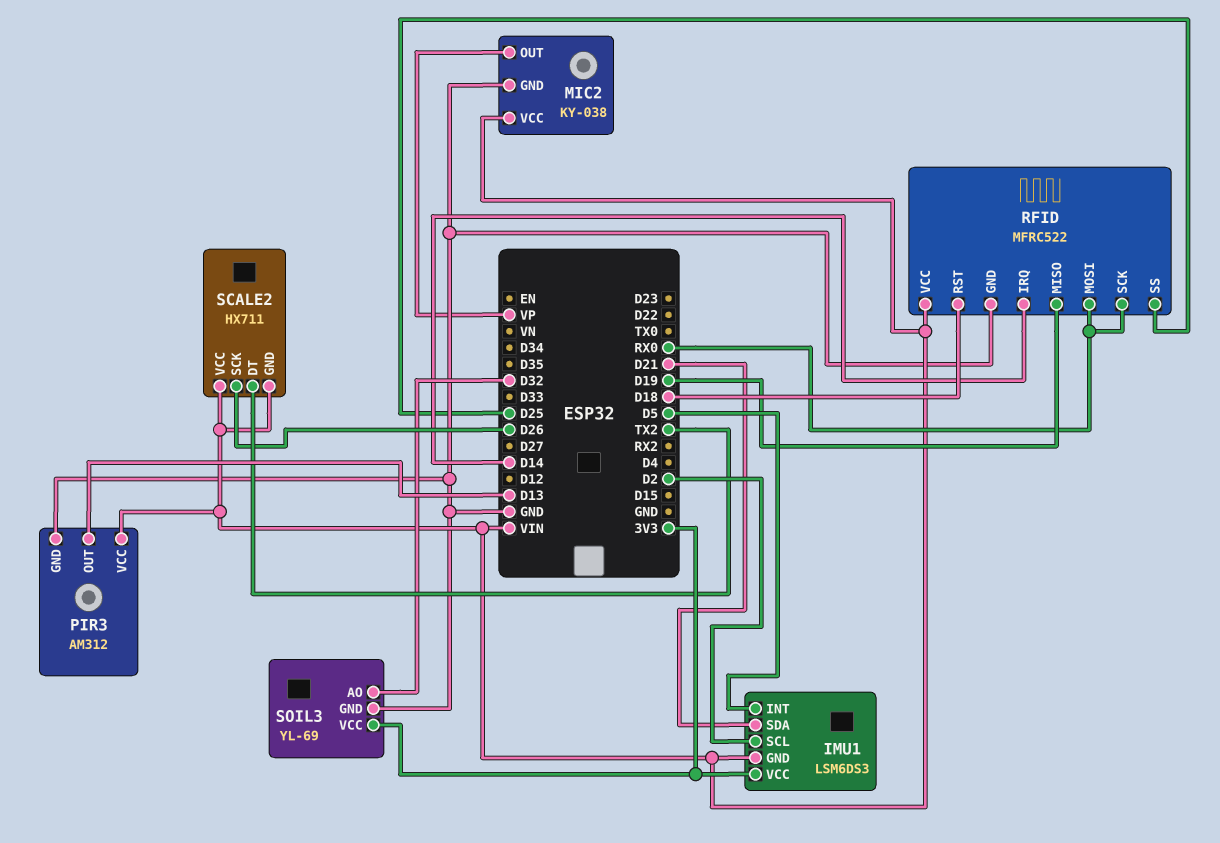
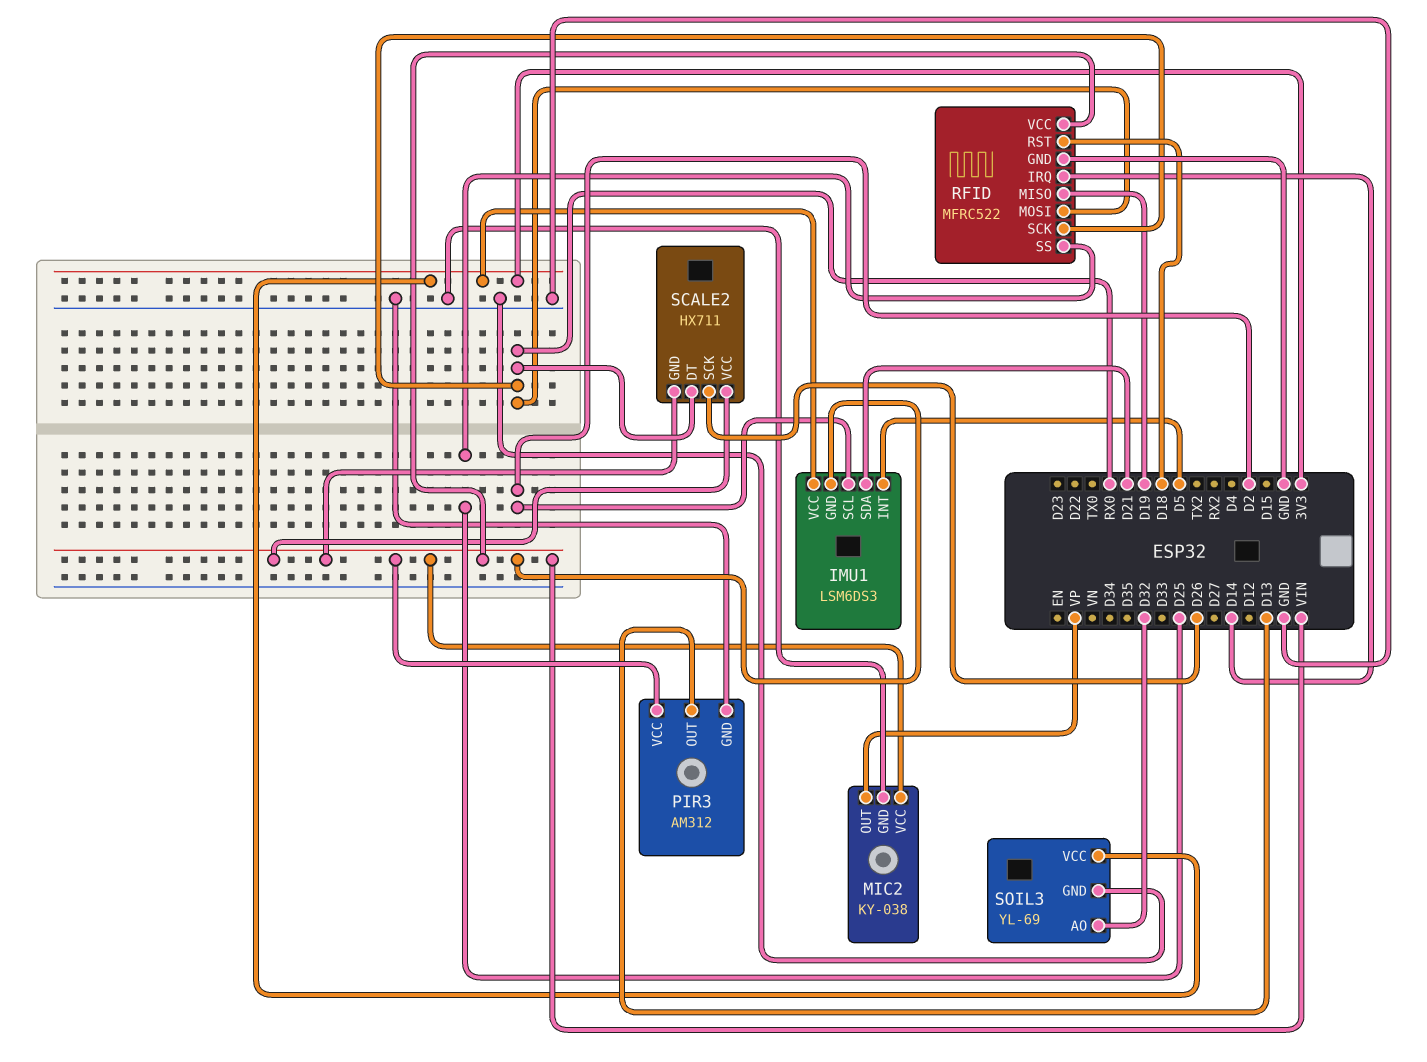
SCALE2 pin DT: TX2 -> RX0

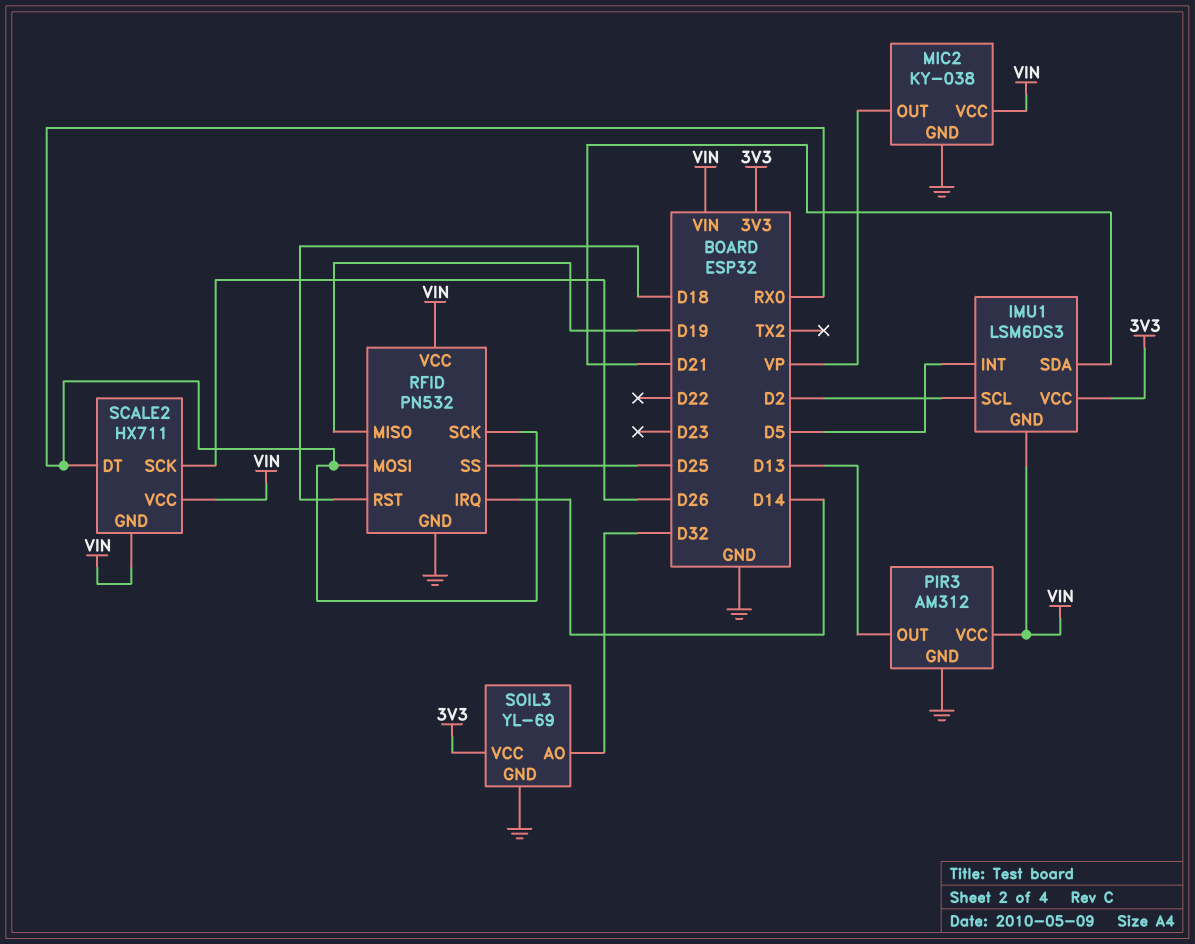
RFID: MFRC522 -> PN532

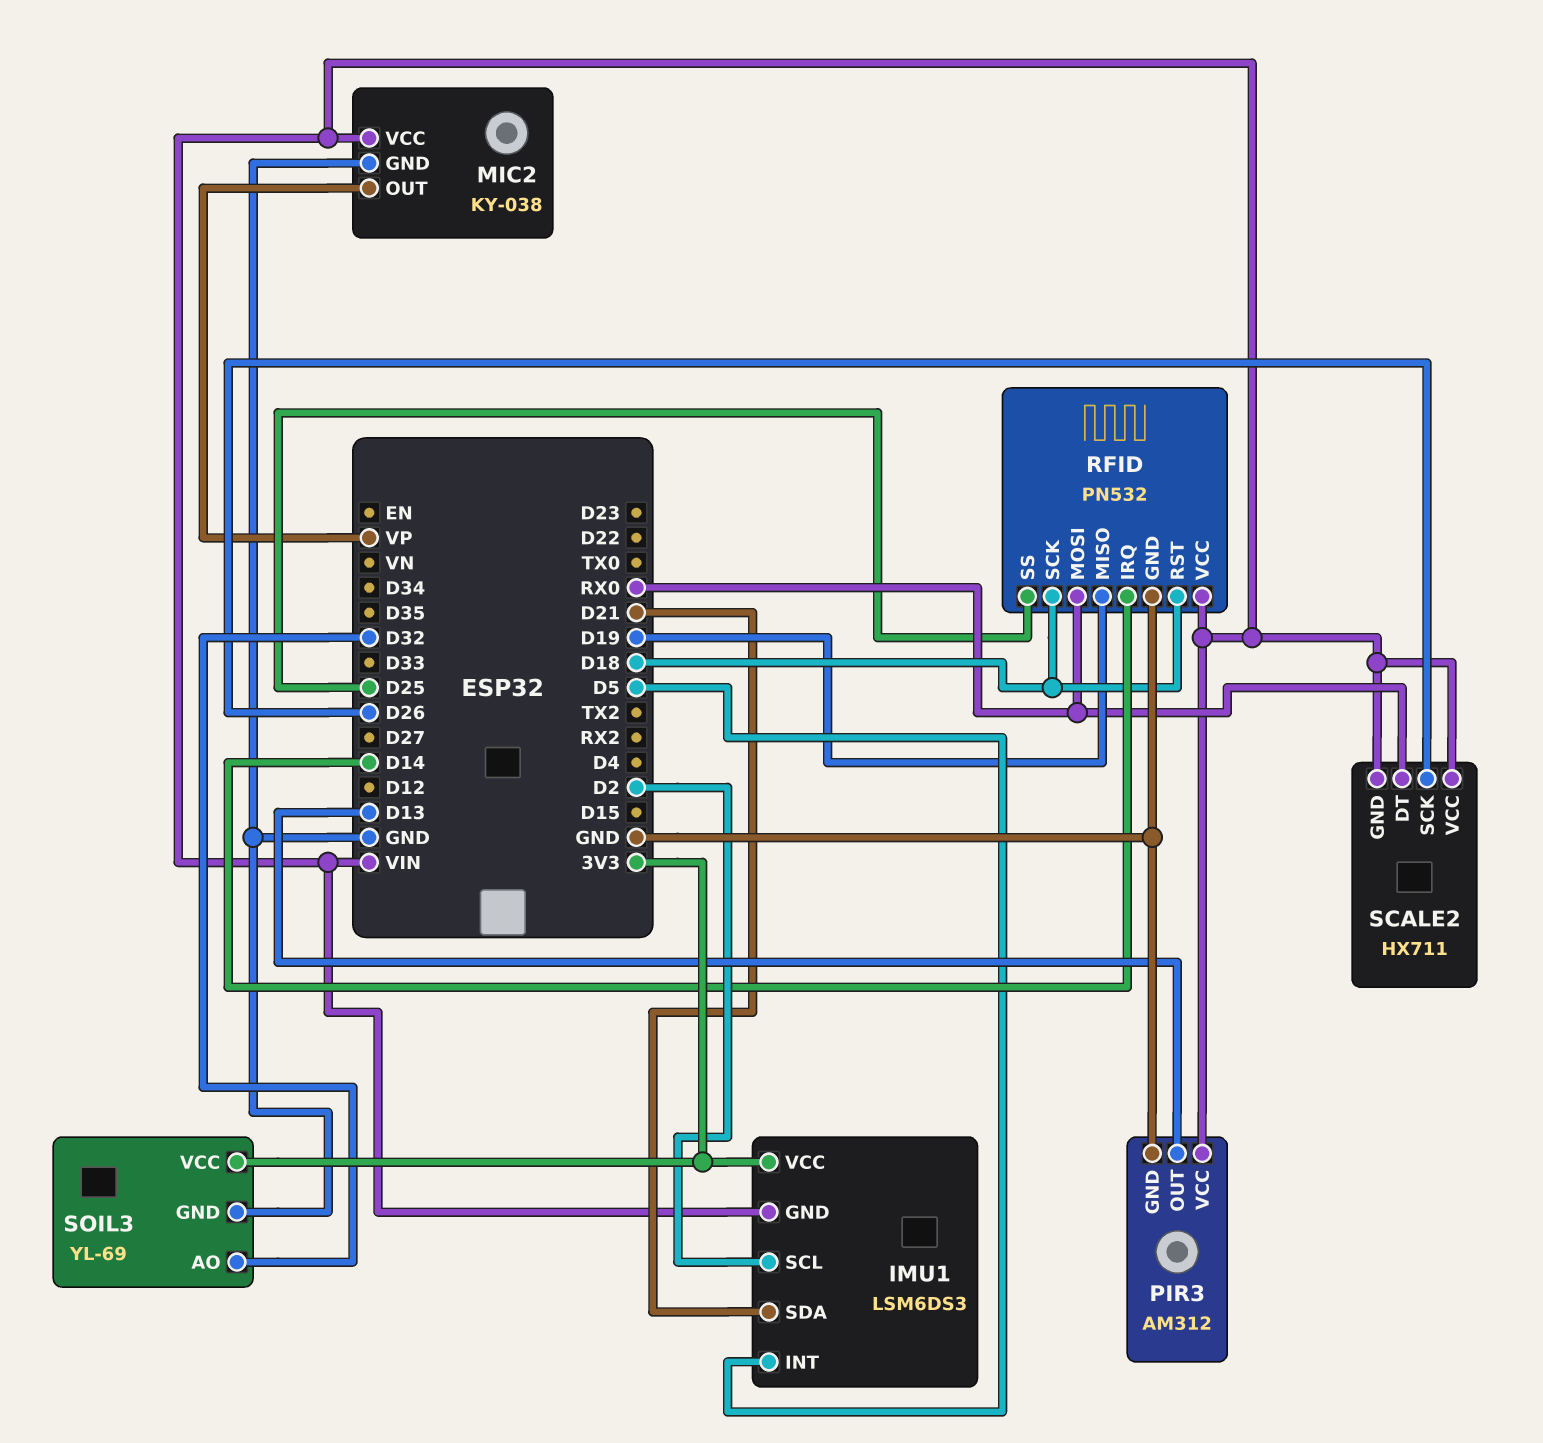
RFID pin SCK: RX0 -> D18

